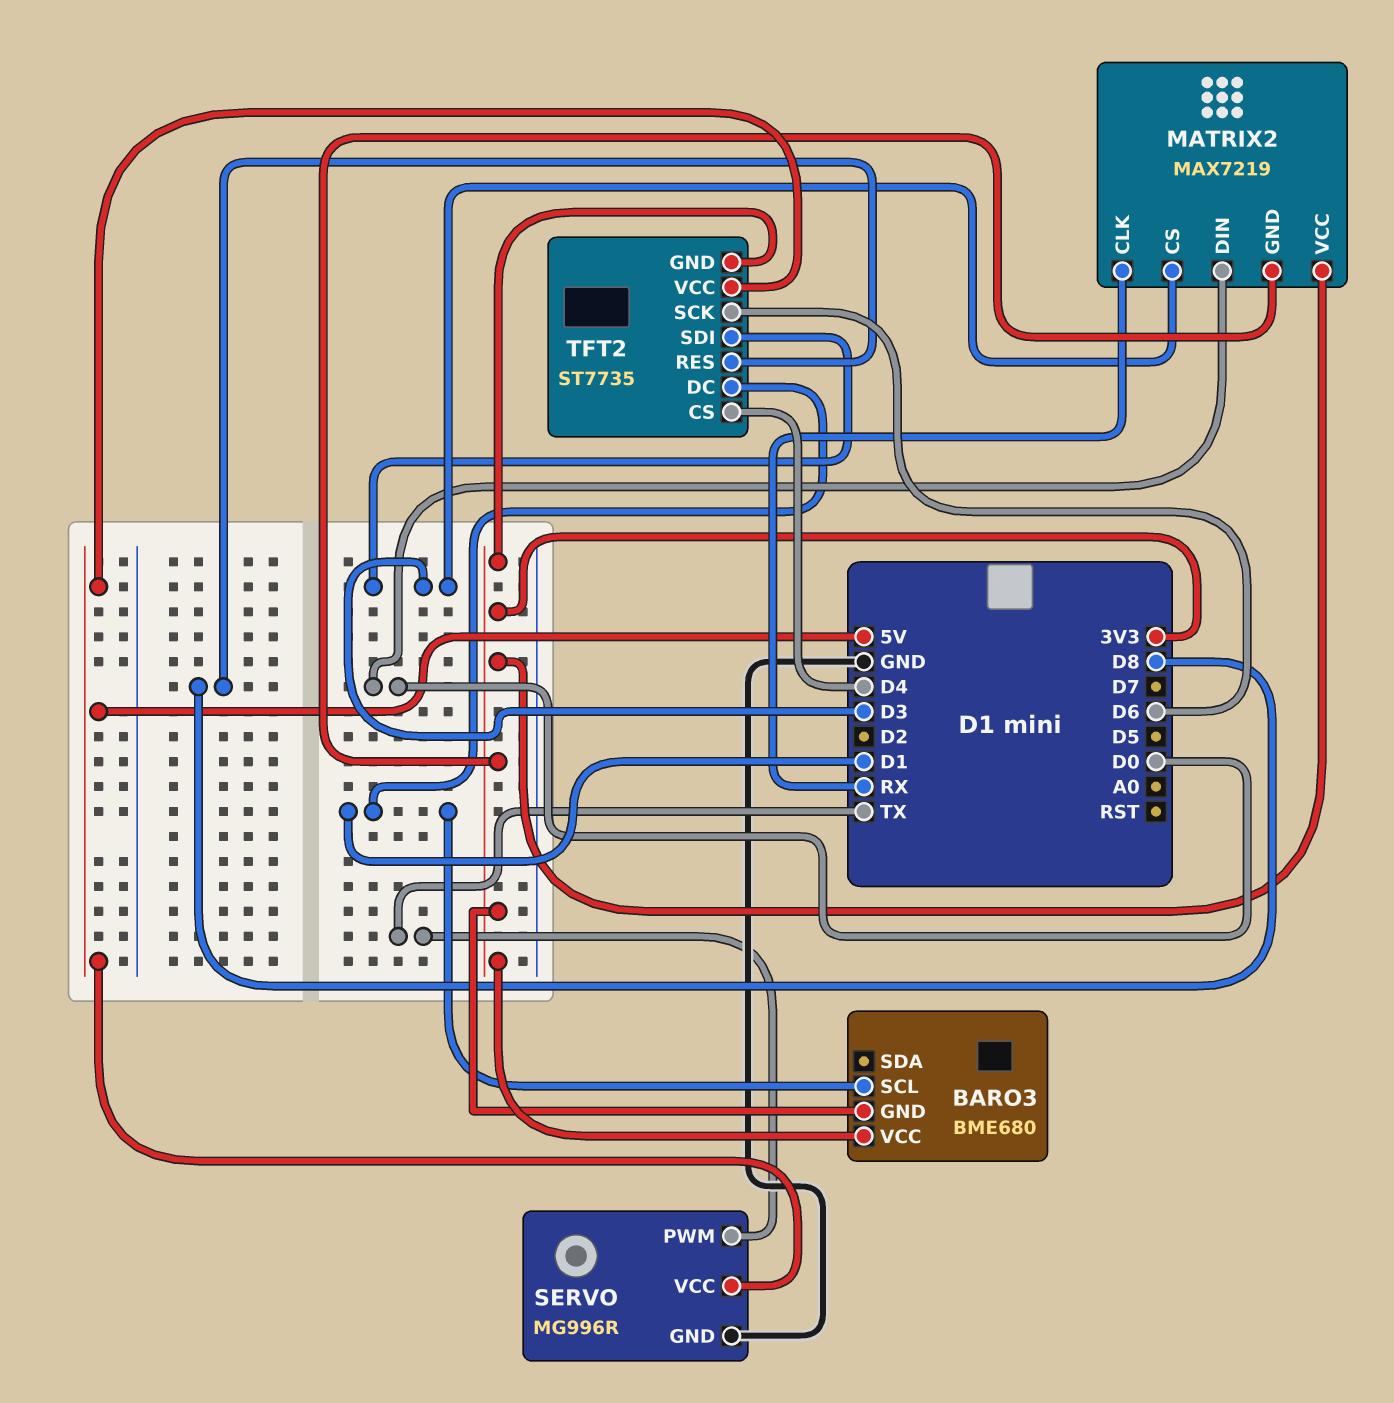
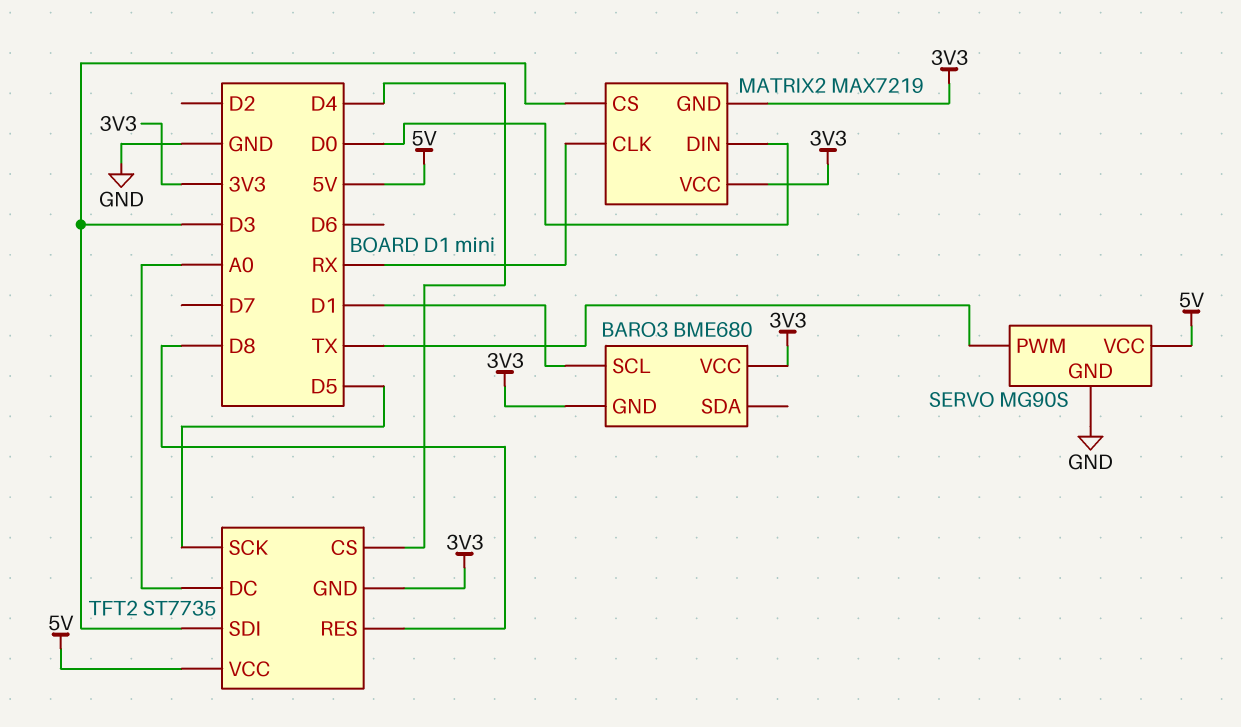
SERVO: MG996R -> MG90S
TFT2 pin DC: D1 -> A0
TFT2 pin SCK: D6 -> D5

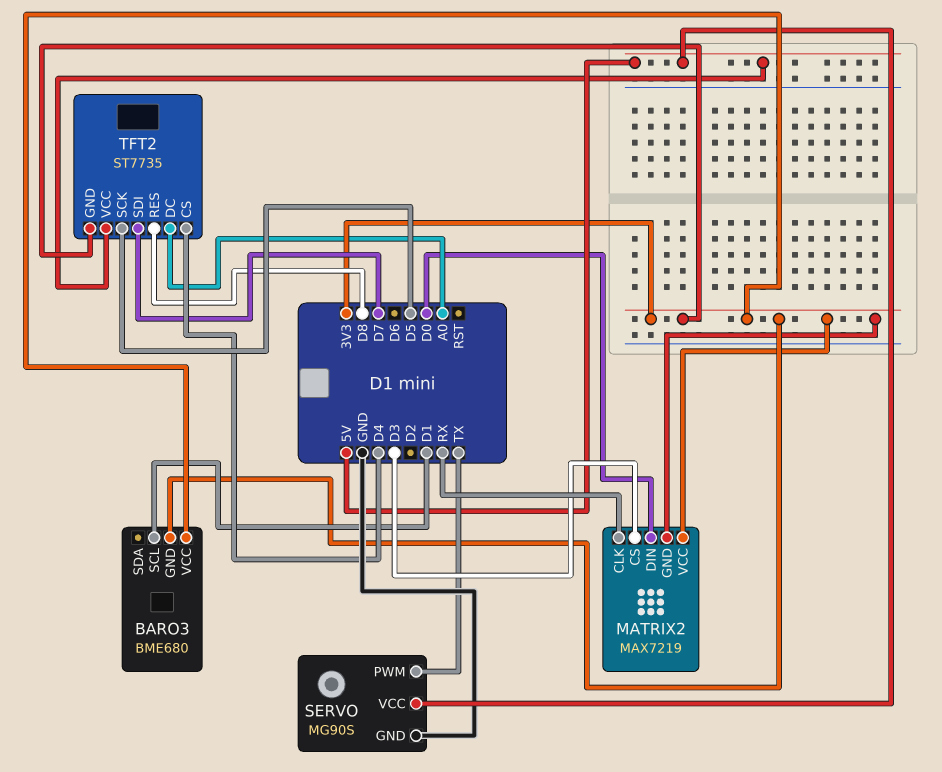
TFT2 pin SDI: D3 -> D7

